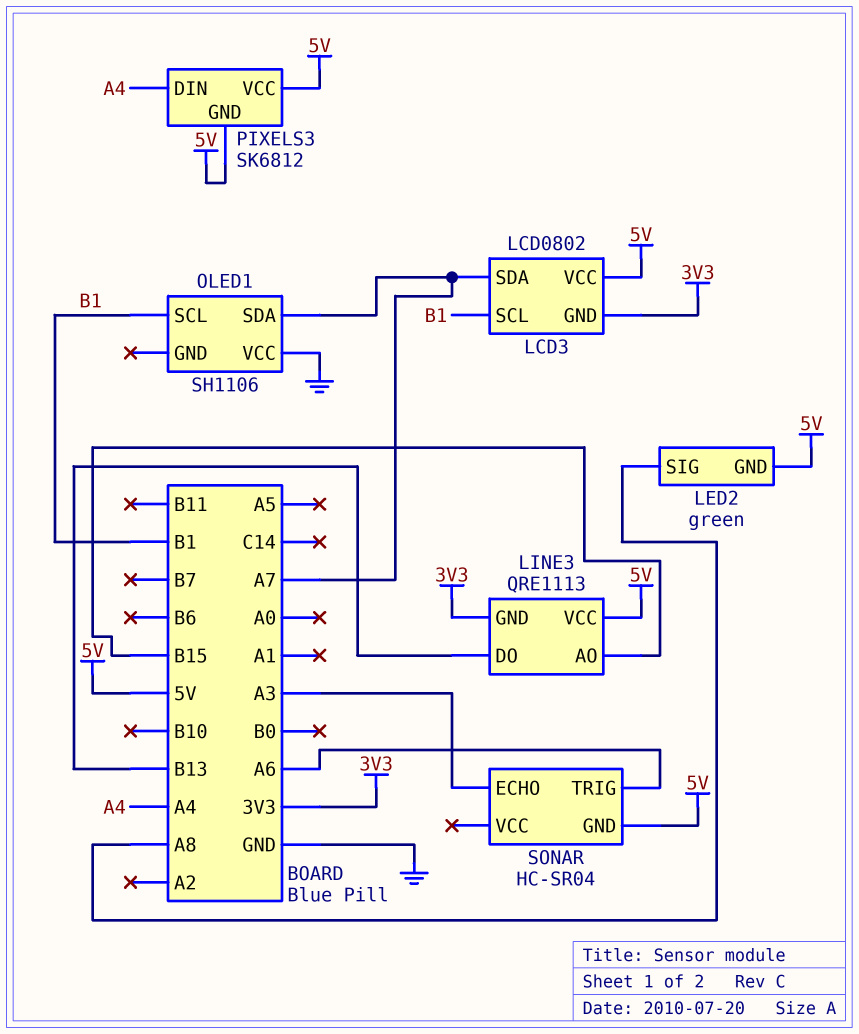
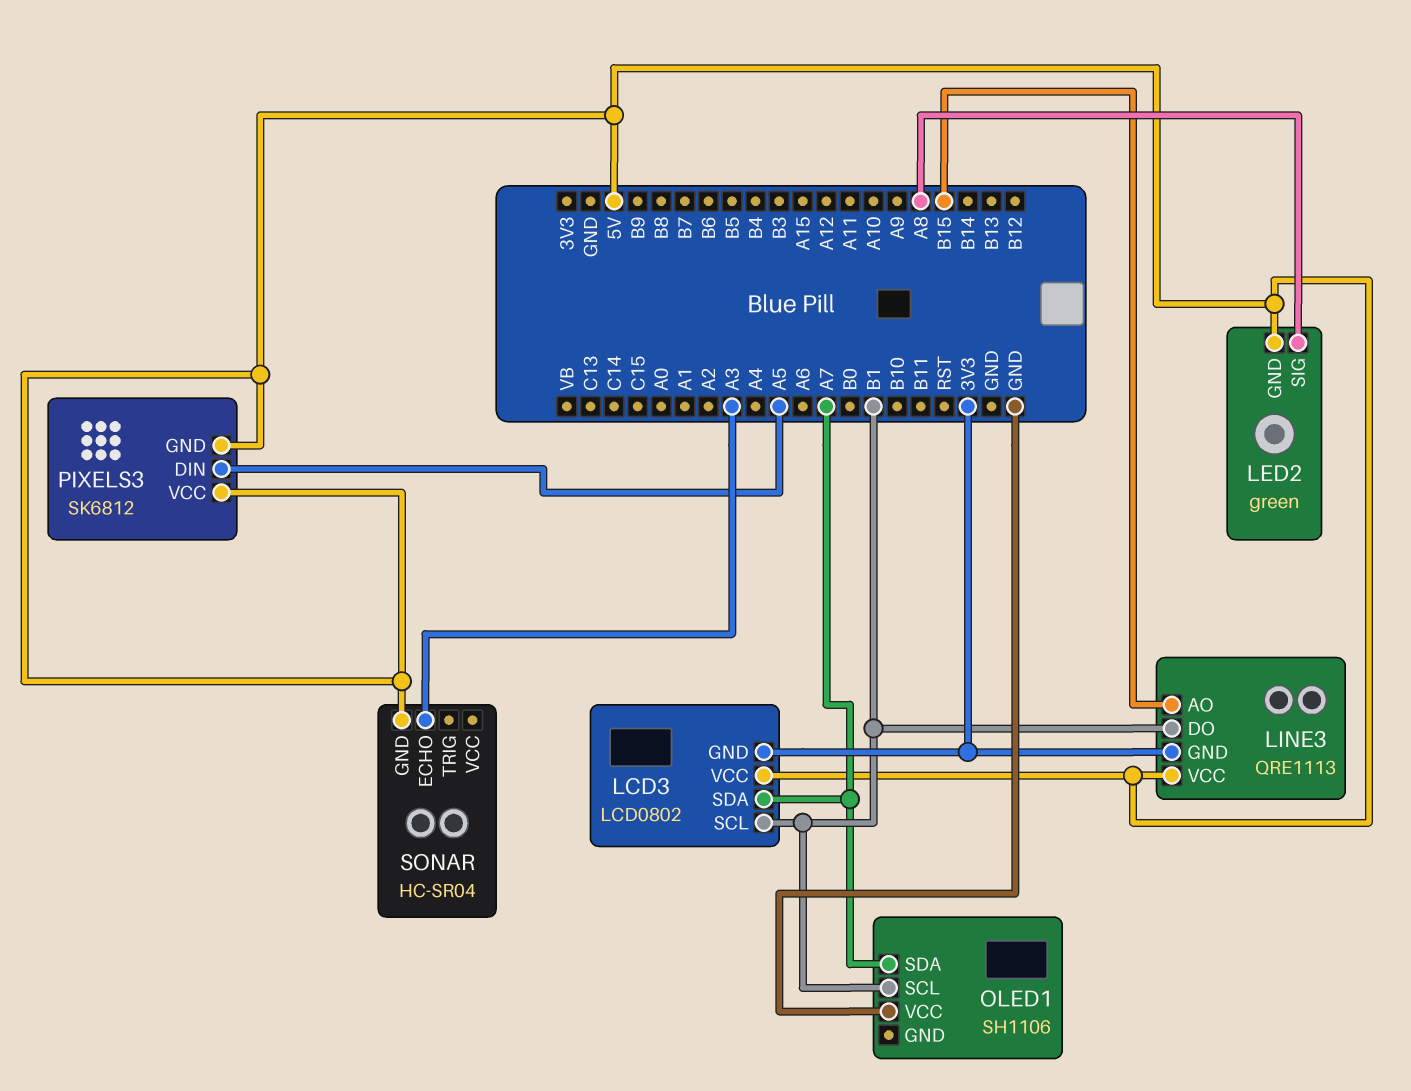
LINE3 pin DO: B13 -> B1
PIXELS3 pin DIN: A4 -> A5
SONAR pin TRIG: A6 -> none

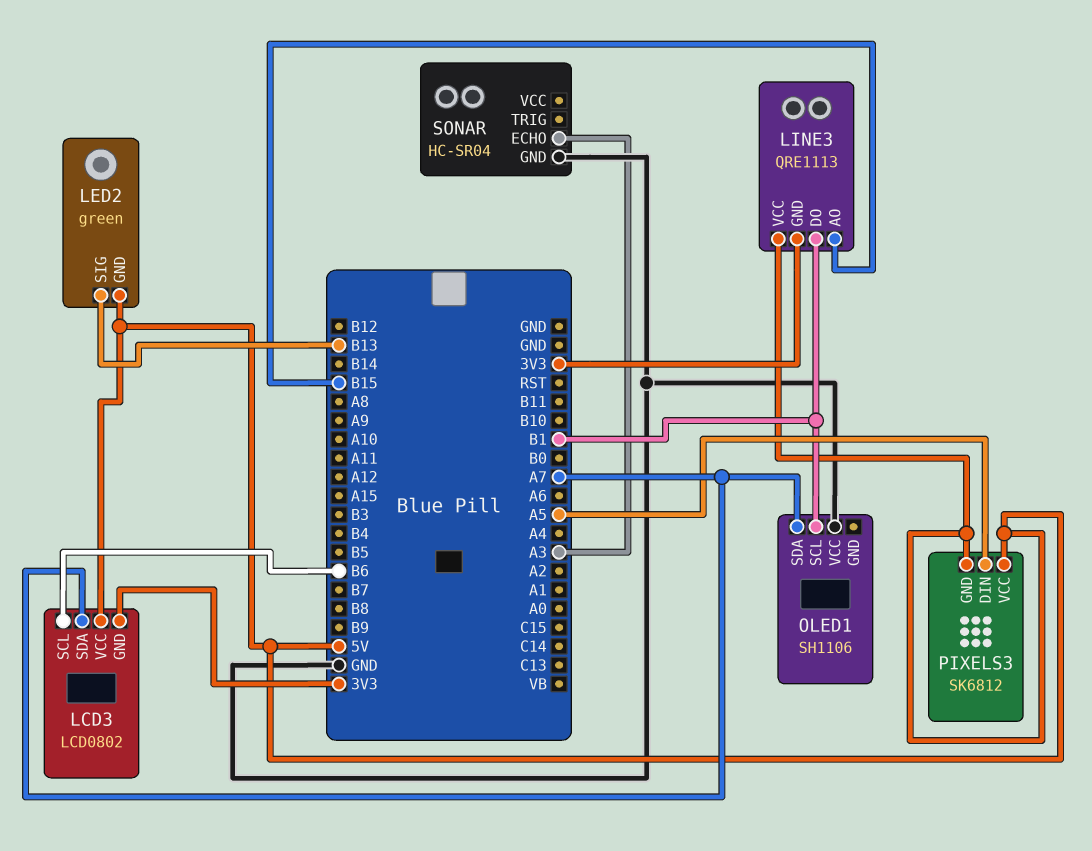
LCD3 pin SCL: B1 -> B6
LED2 pin SIG: A8 -> B13
SONAR pin GND: 5V -> GND

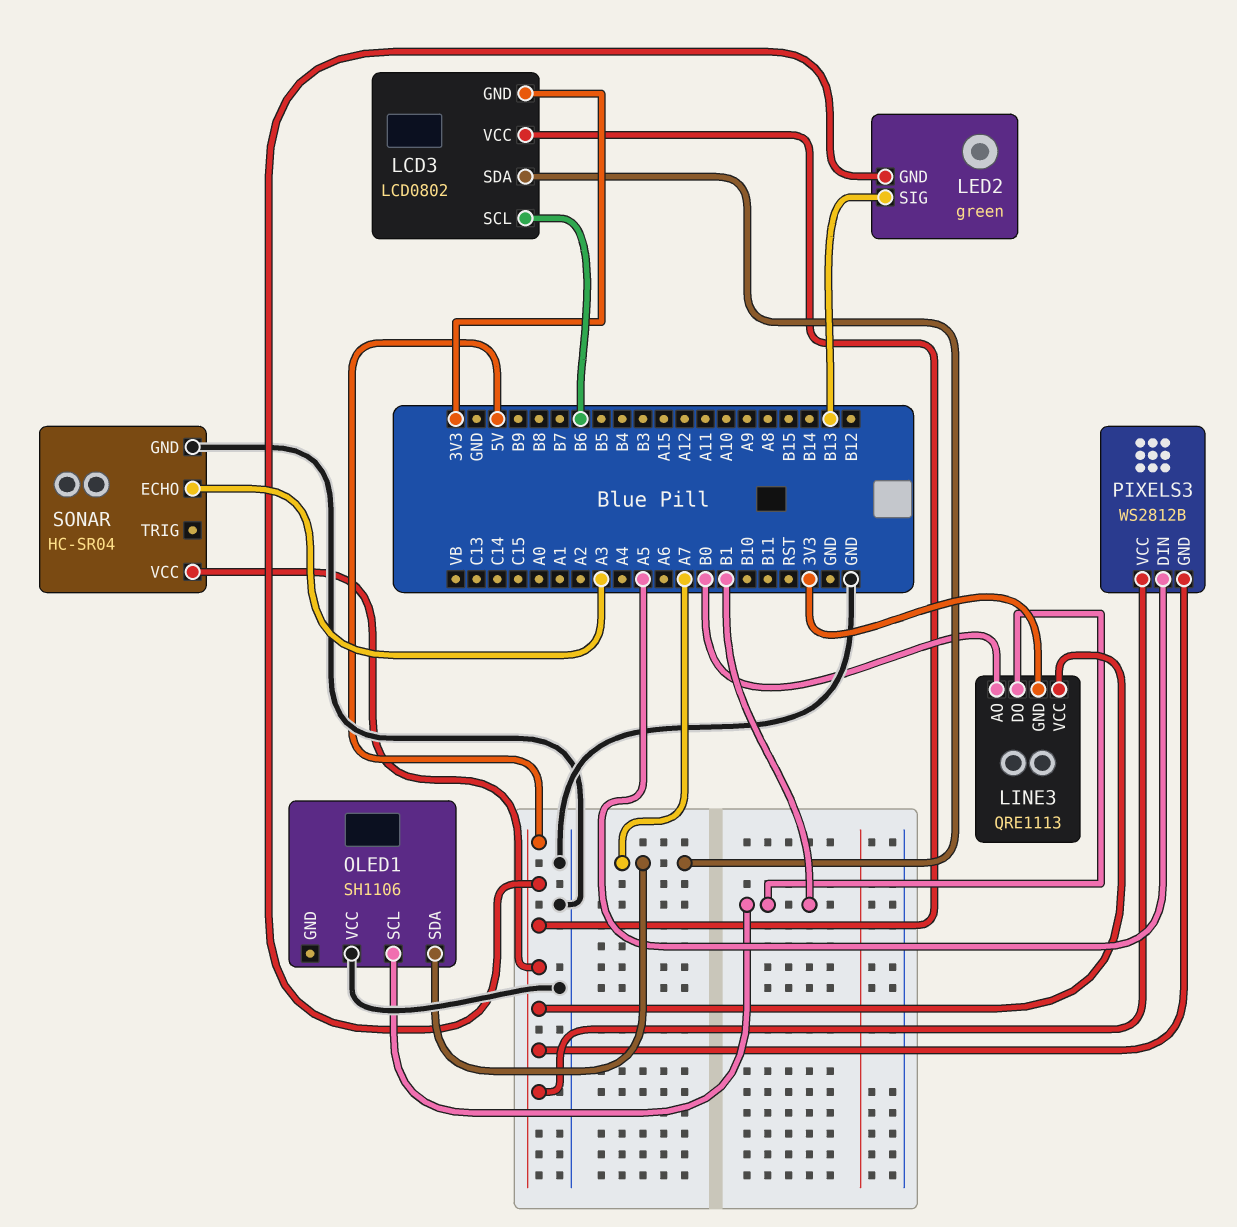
LINE3 pin AO: B15 -> B0
PIXELS3: SK6812 -> WS2812B
SONAR pin VCC: none -> 5V

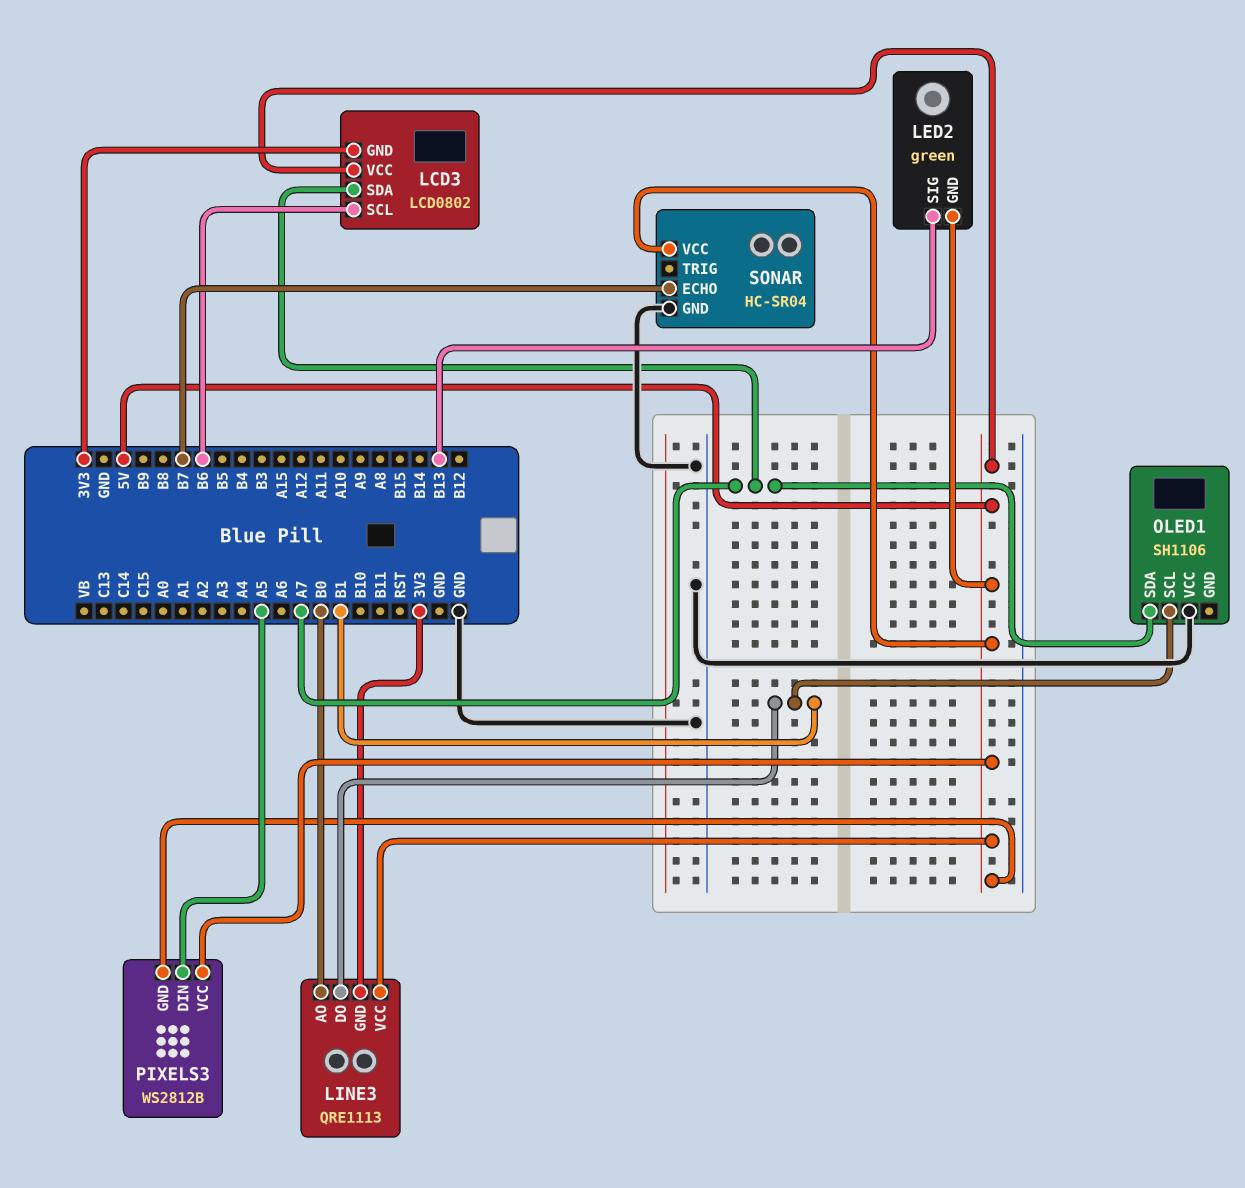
SONAR pin ECHO: A3 -> B7

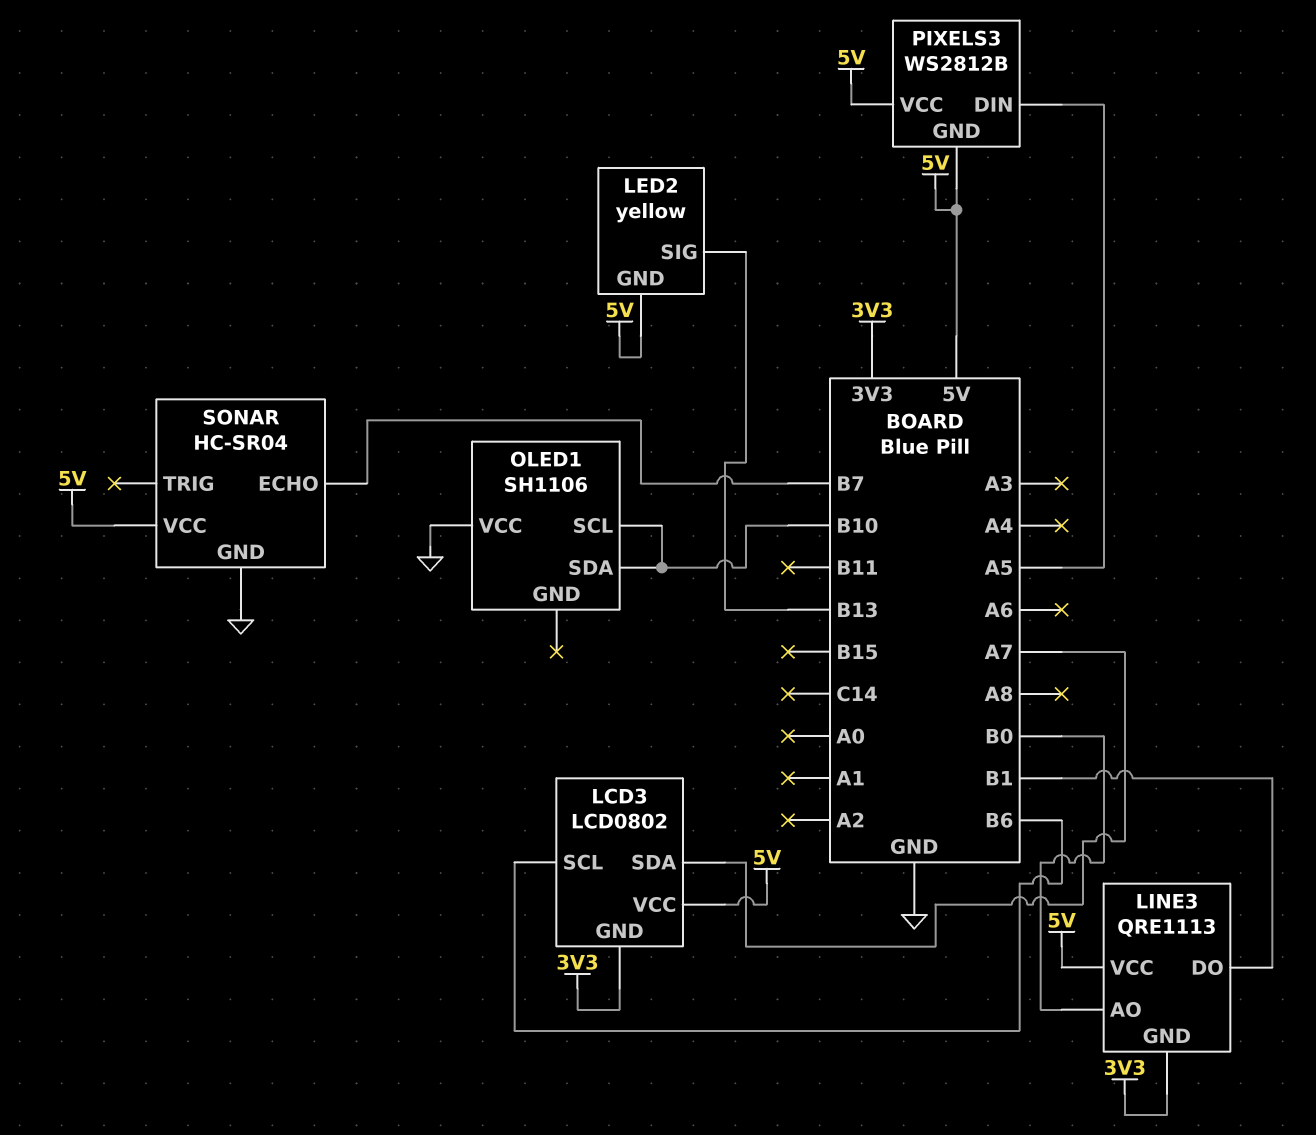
LED2: green -> yellow
OLED1 pin SCL: B1 -> B10
OLED1 pin SDA: A7 -> B10

